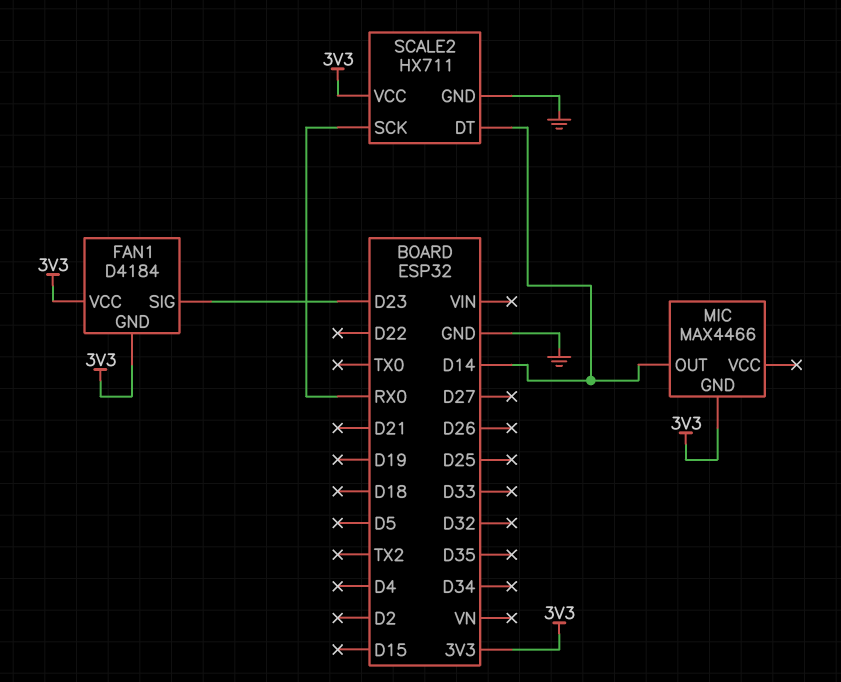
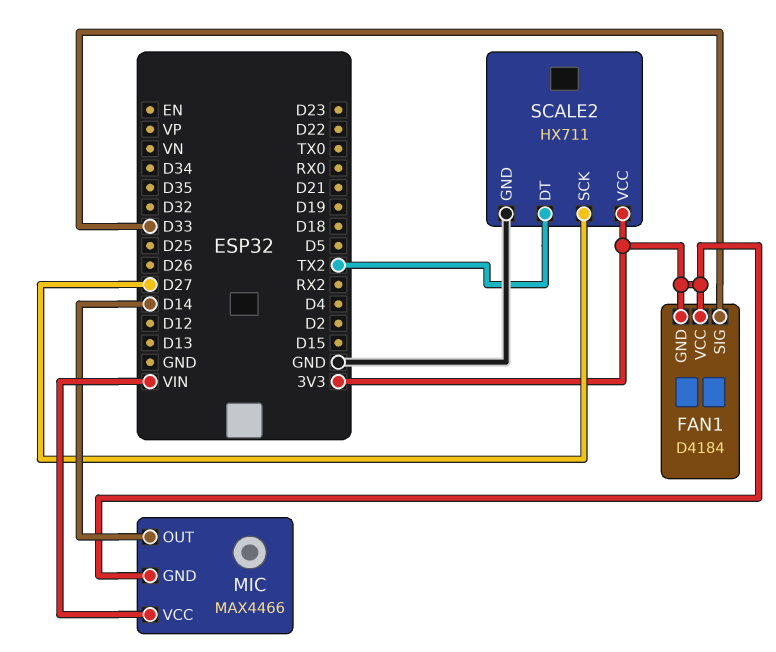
FAN1 pin SIG: D23 -> D33
MIC pin VCC: none -> VIN
SCALE2 pin DT: D14 -> TX2
SCALE2 pin SCK: RX0 -> D27

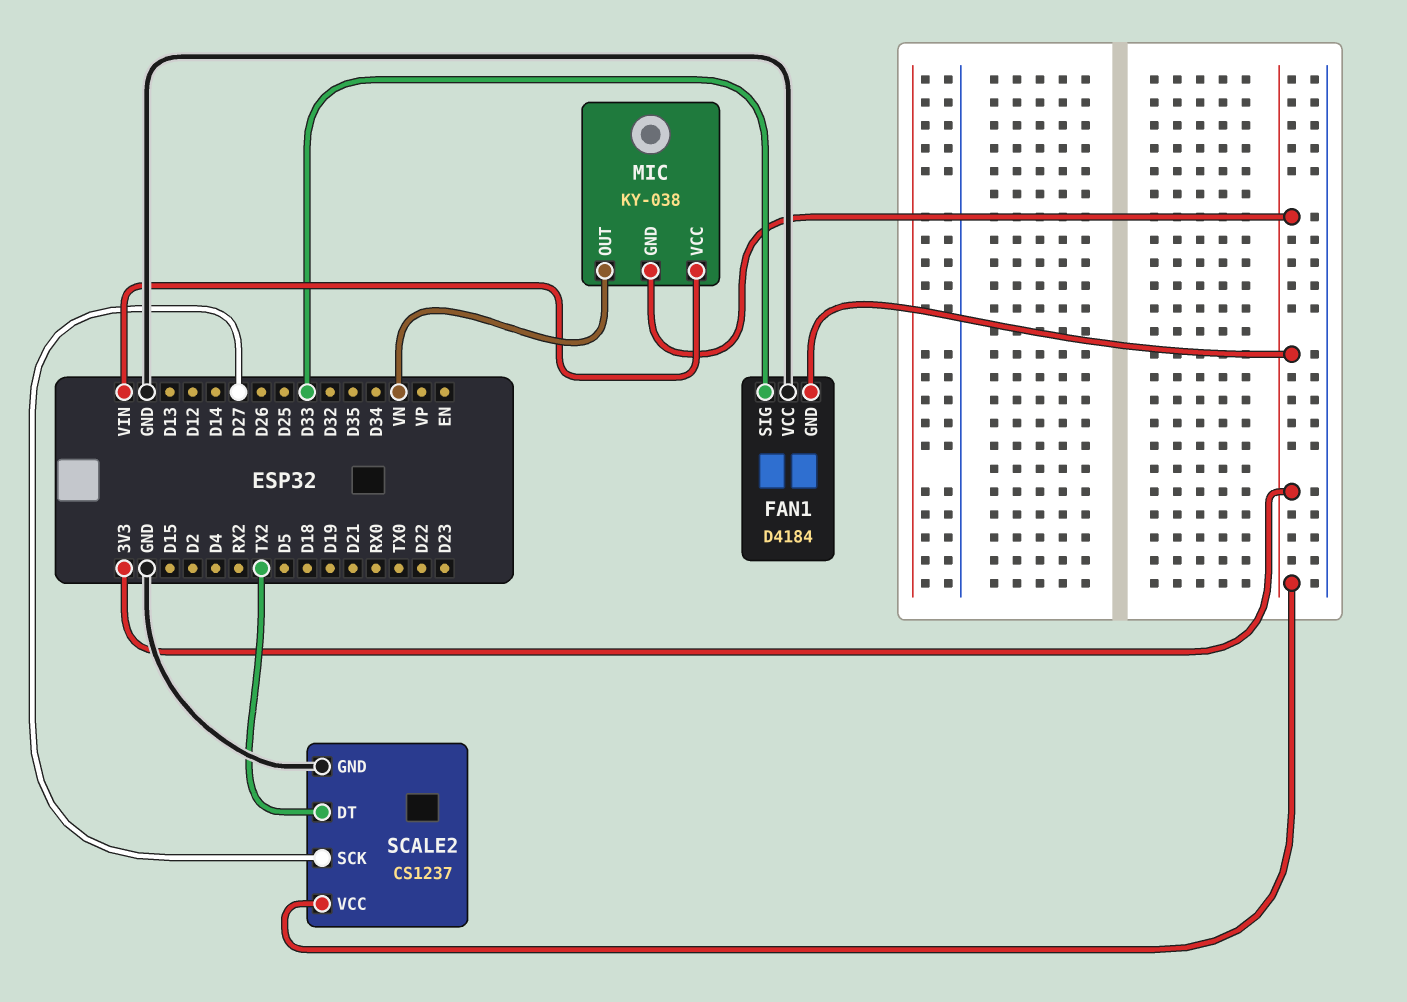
FAN1 pin VCC: 3V3 -> GND
MIC: MAX4466 -> KY-038
MIC pin OUT: D14 -> VN
SCALE2: HX711 -> CS1237

